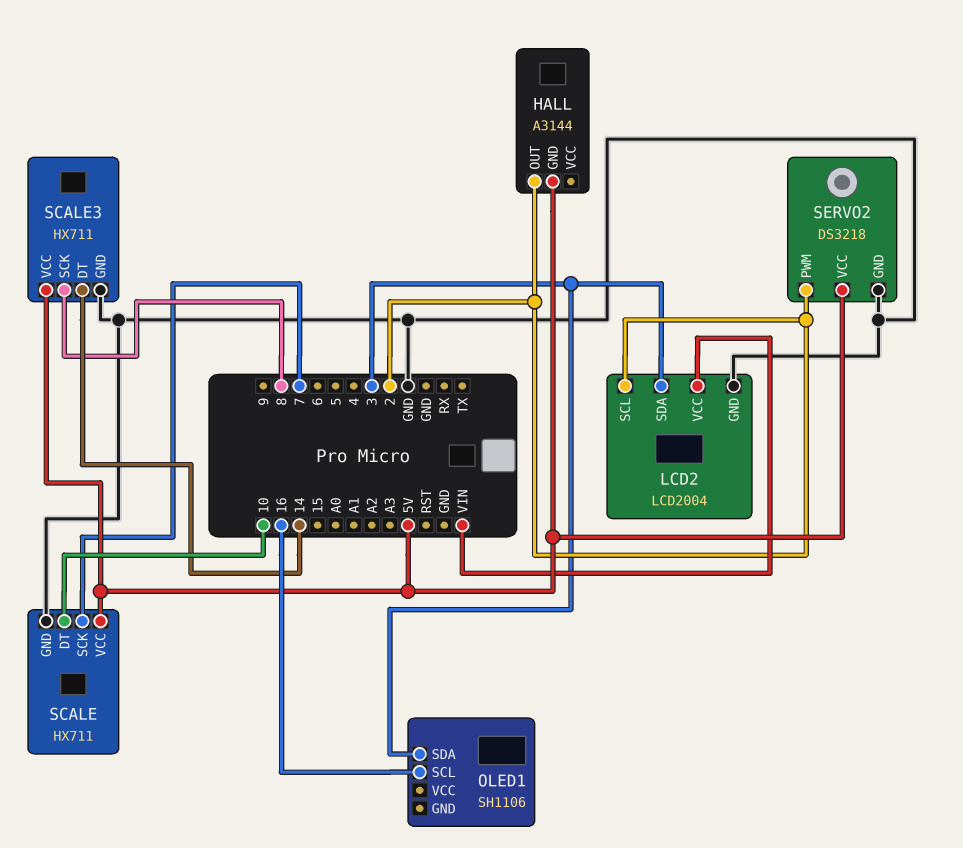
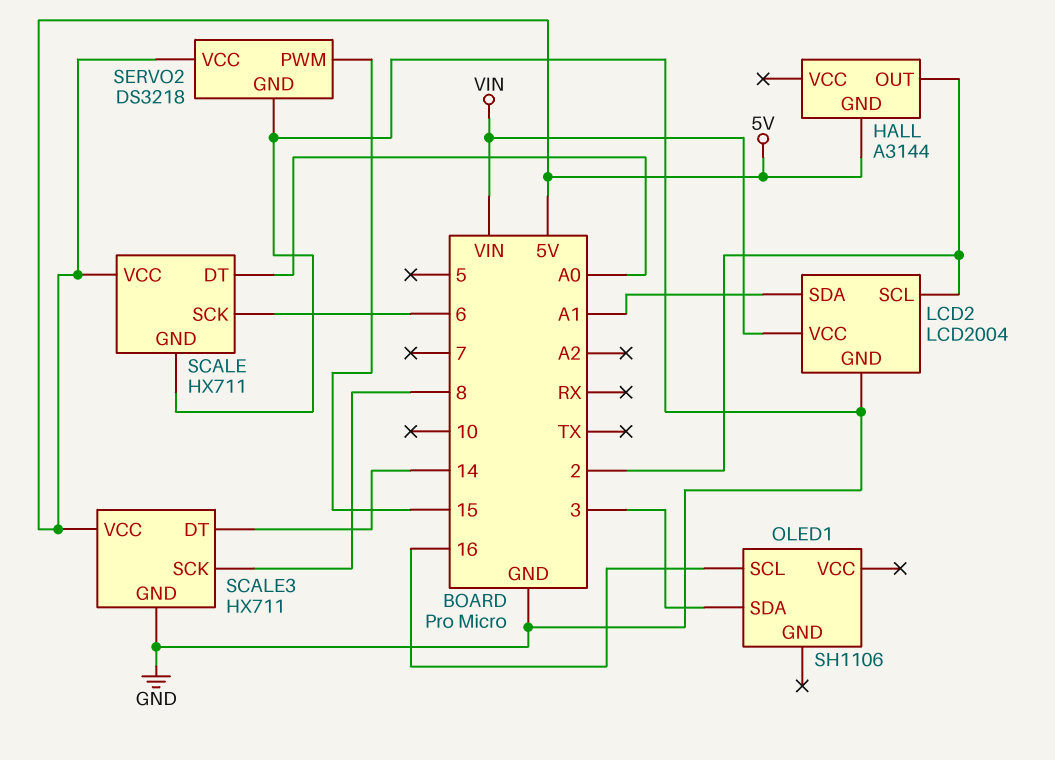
LCD2 pin SDA: 3 -> A1
SCALE pin DT: 10 -> A0
SCALE pin SCK: 7 -> 6
SERVO2 pin PWM: 2 -> 15

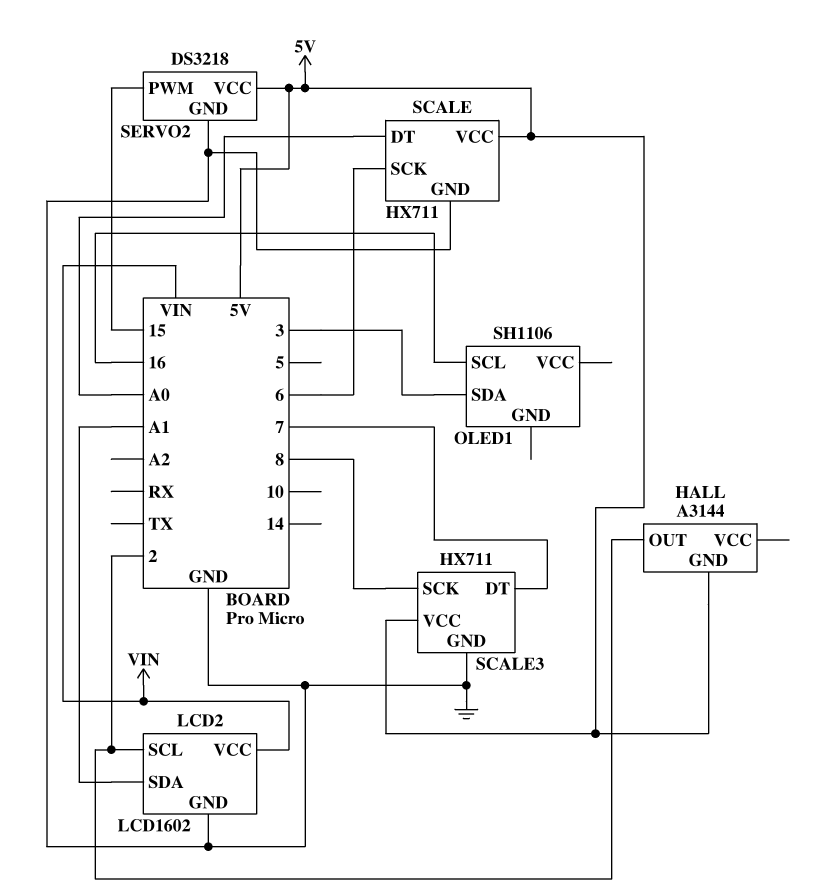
LCD2: LCD2004 -> LCD1602
SCALE3 pin DT: 14 -> 7

